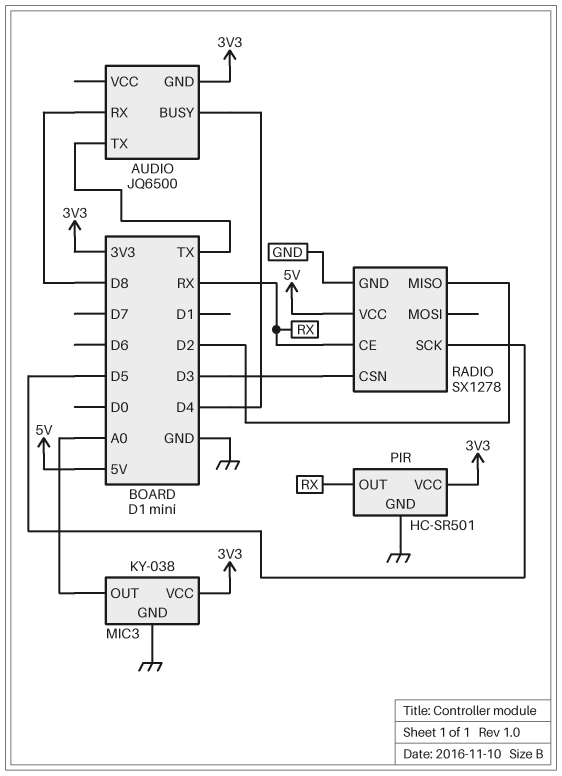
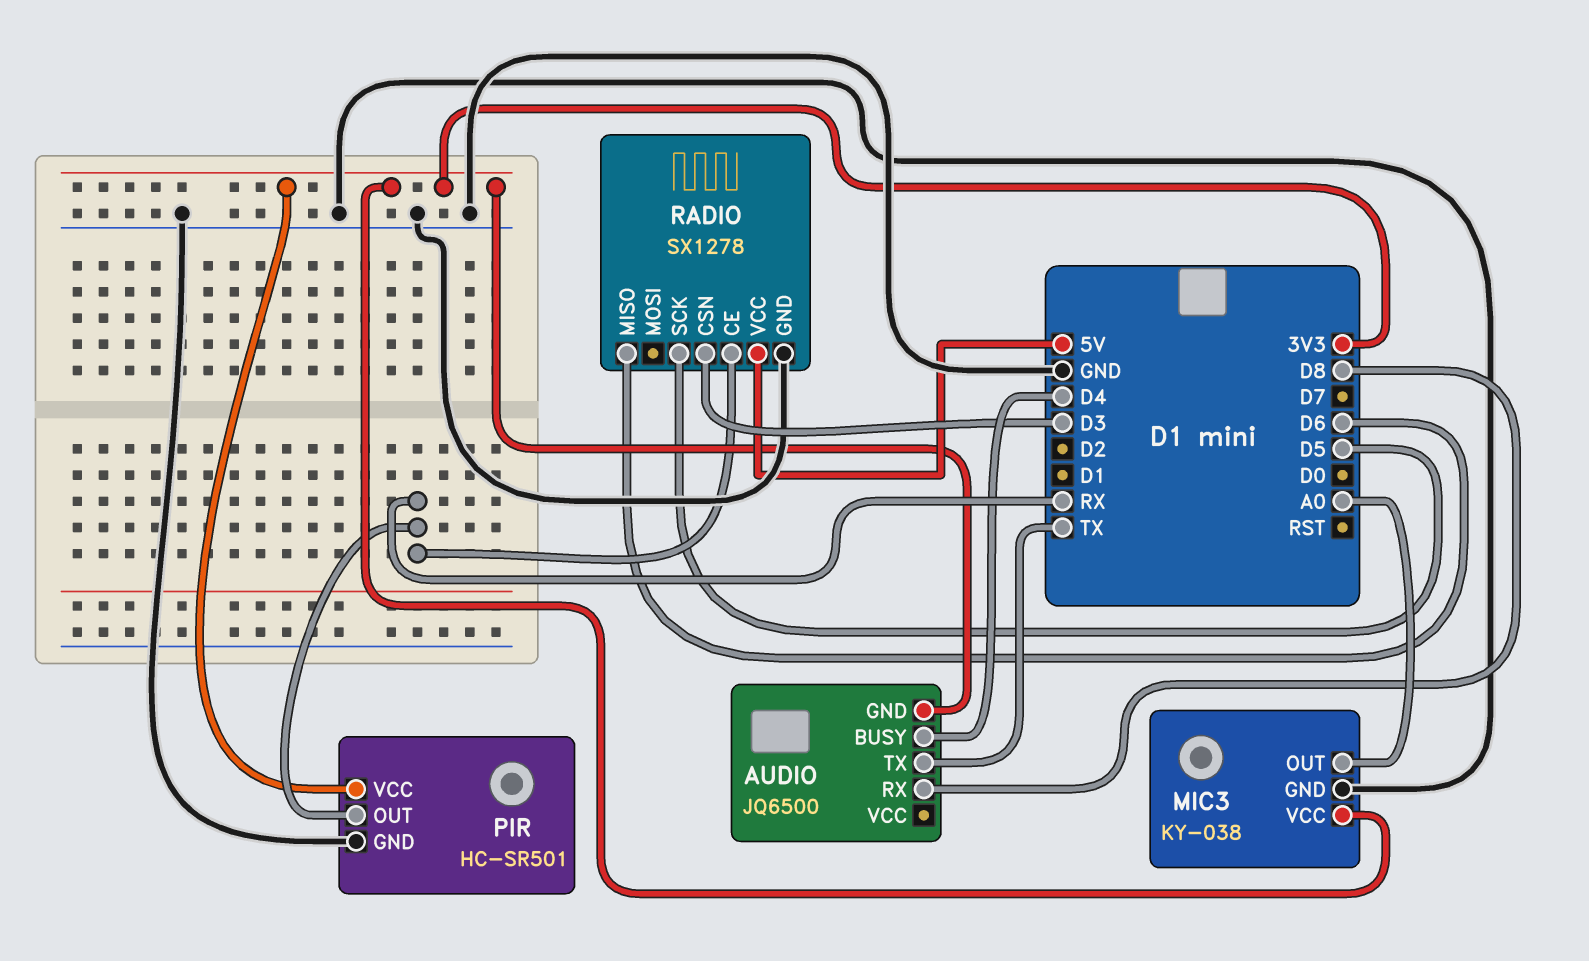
RADIO pin MISO: D2 -> D6

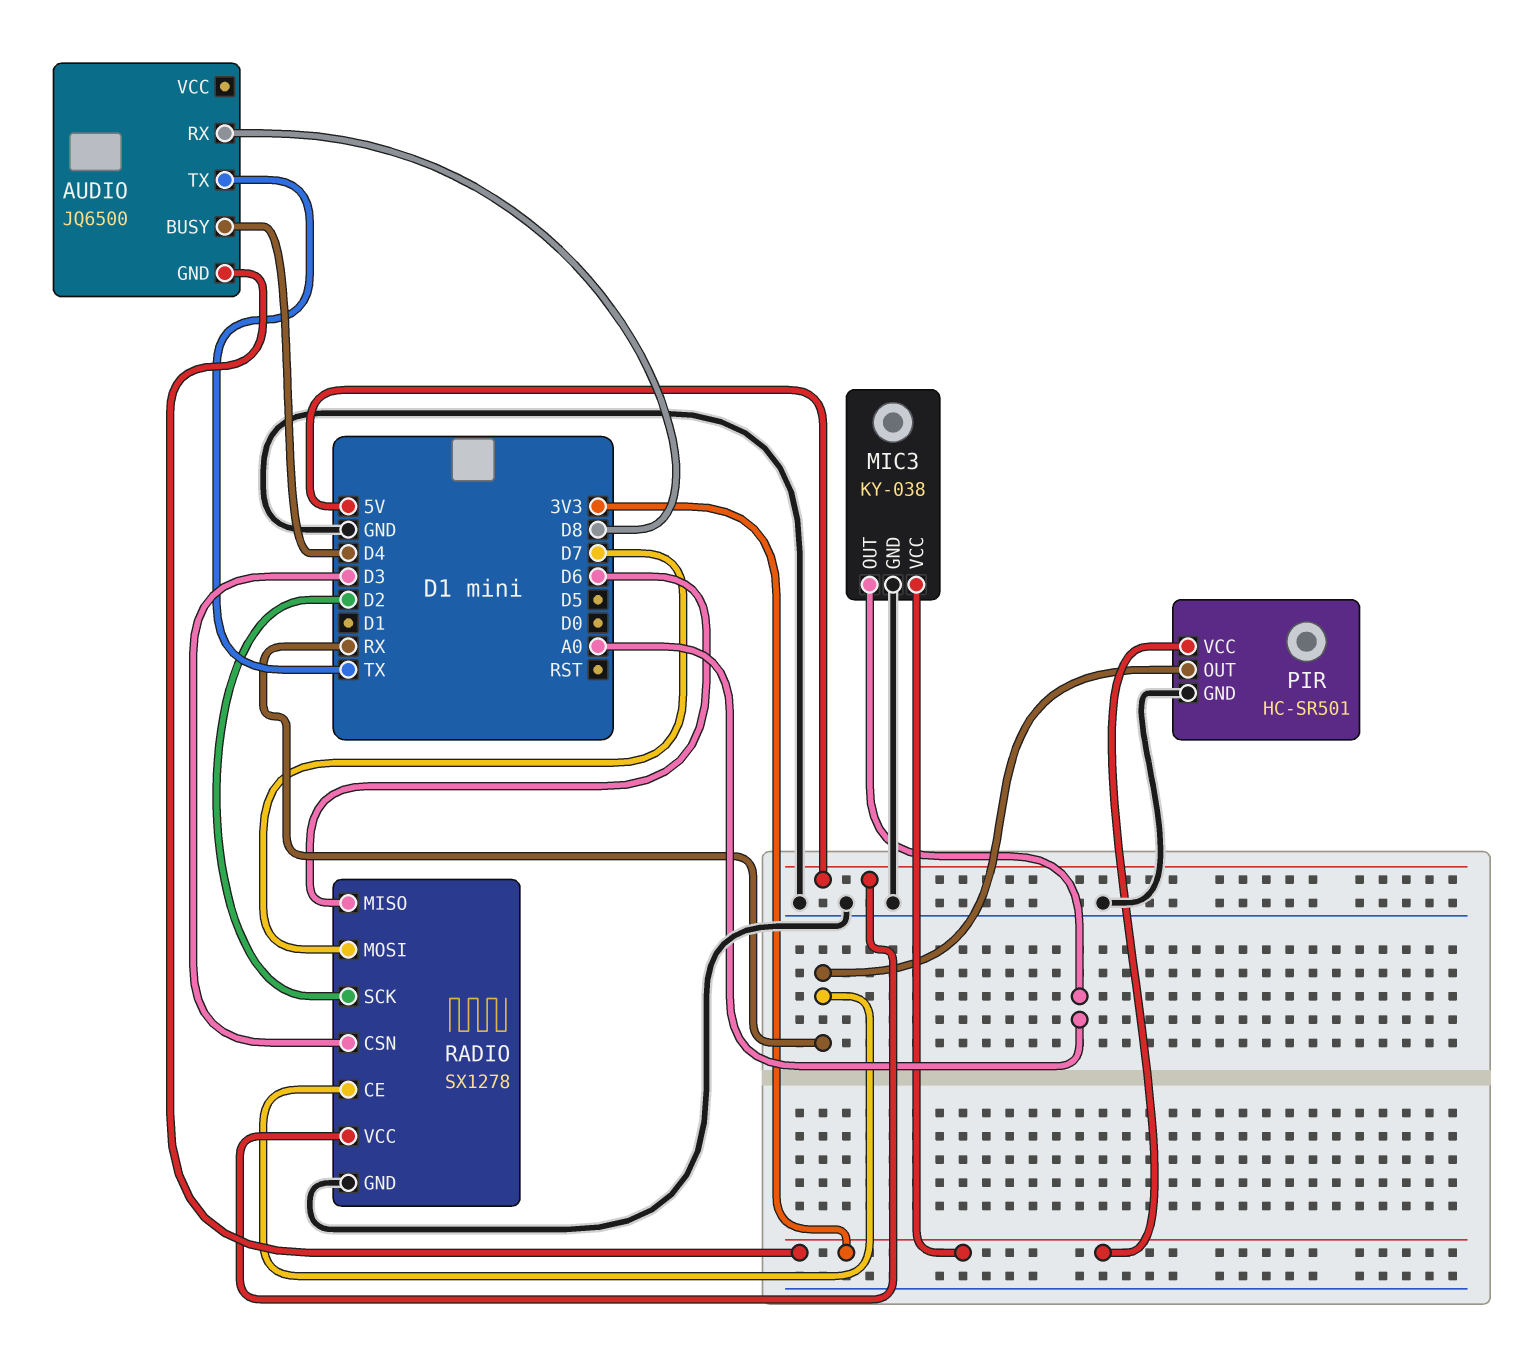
RADIO pin MOSI: none -> D7
RADIO pin SCK: D5 -> D2

